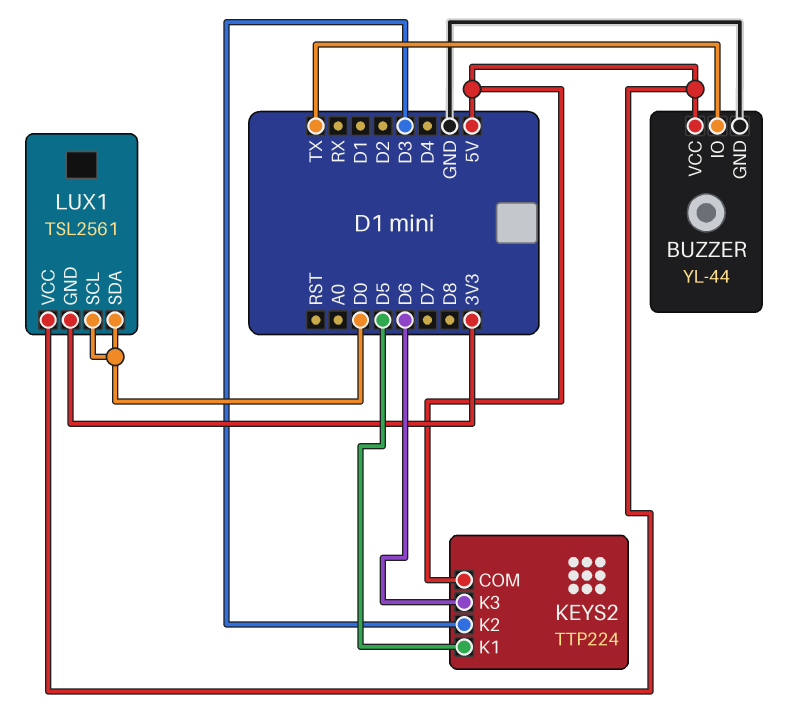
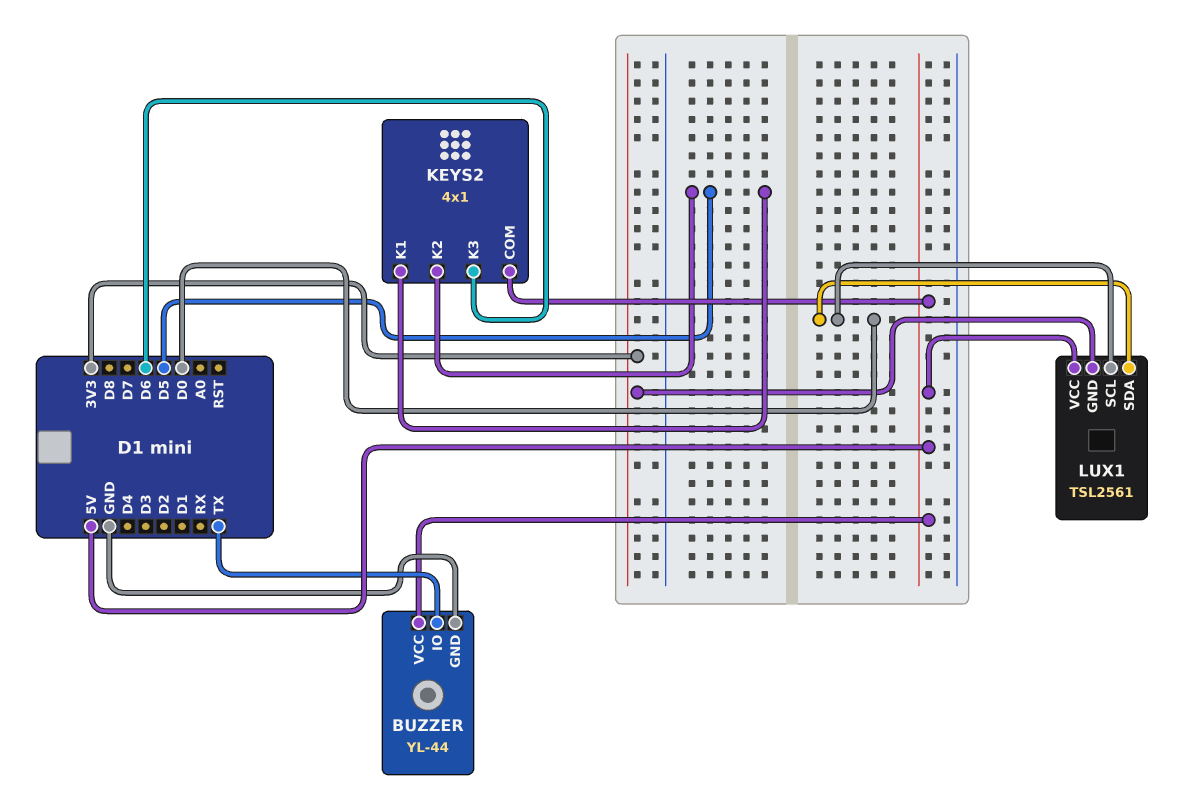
KEYS2: TTP224 -> 4x1
KEYS2 pin K2: D3 -> D5

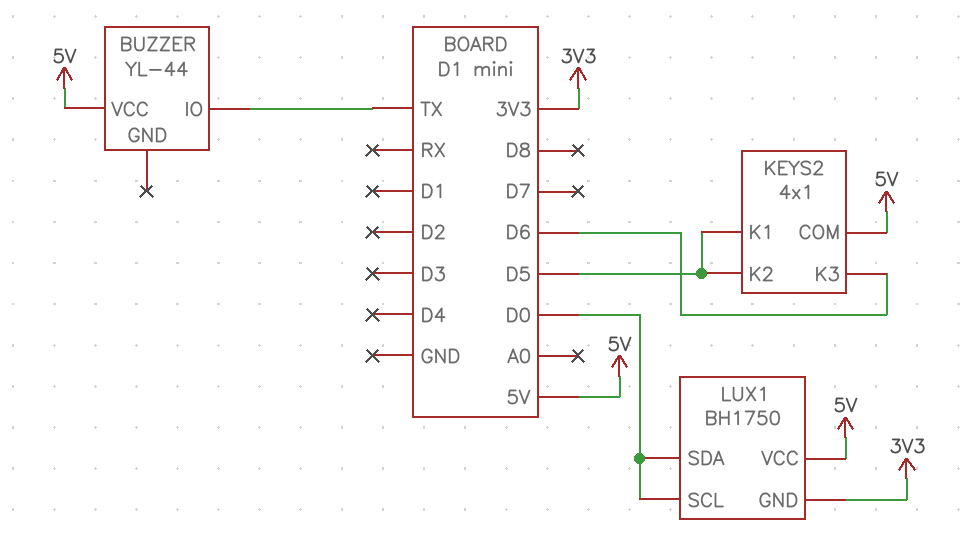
BUZZER pin GND: GND -> none
LUX1: TSL2561 -> BH1750

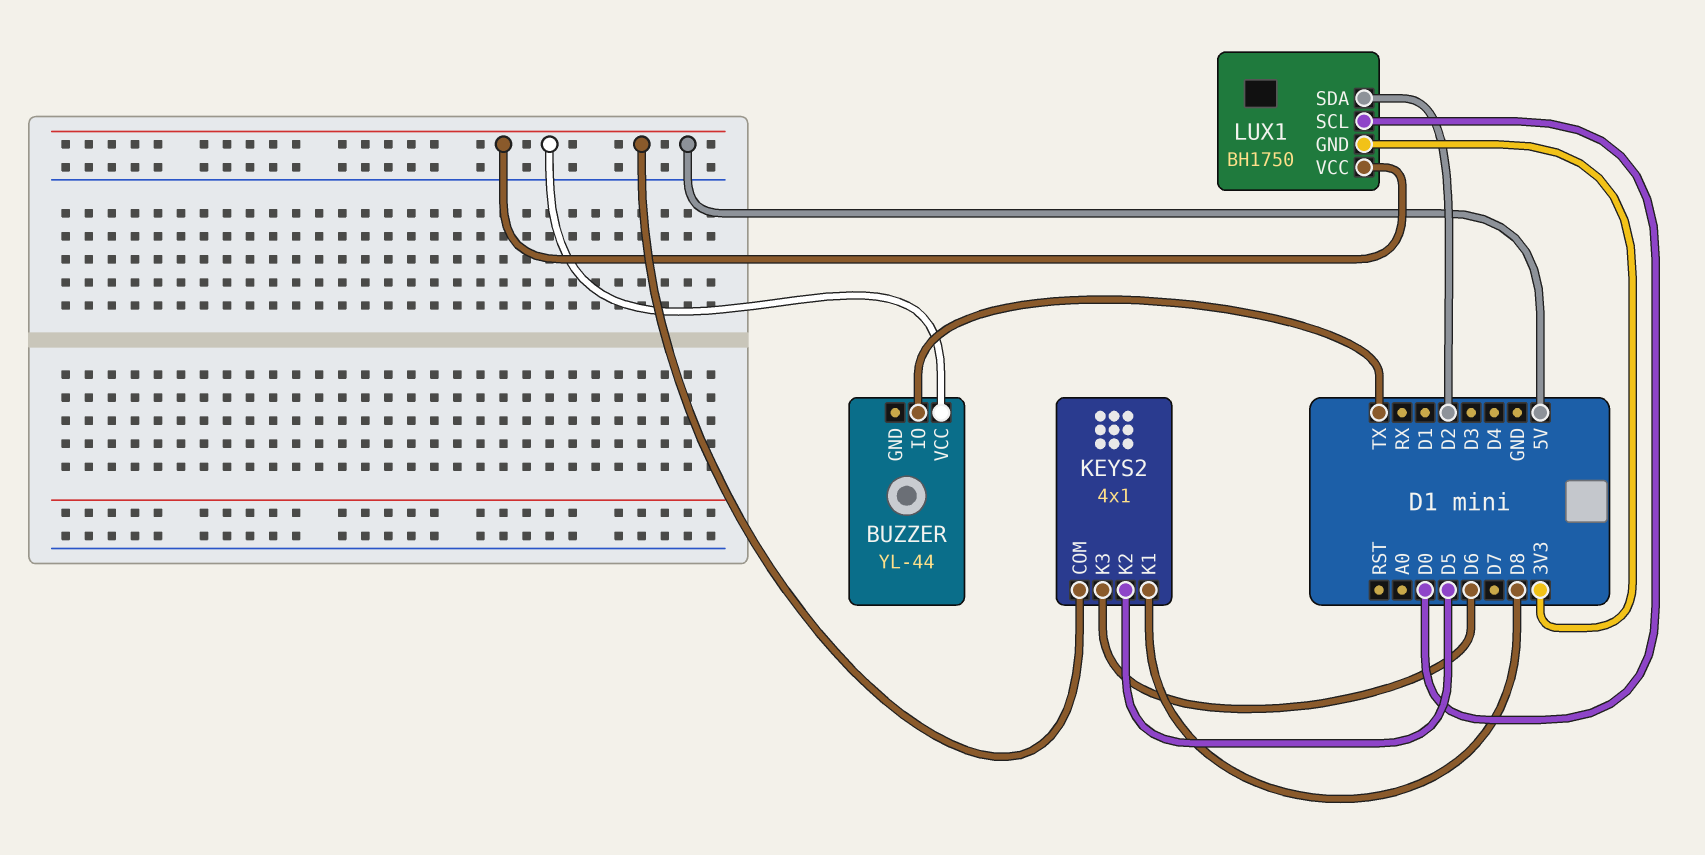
KEYS2 pin K1: D5 -> D8
LUX1 pin SDA: D0 -> D2

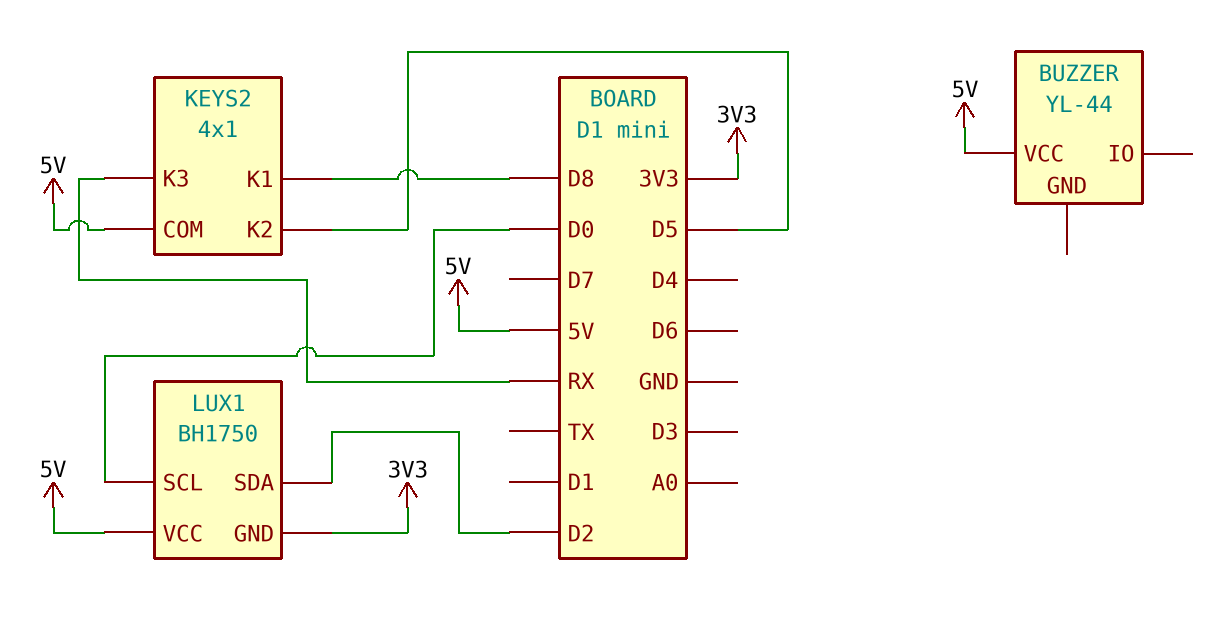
BUZZER pin IO: TX -> none
KEYS2 pin K3: D6 -> RX

